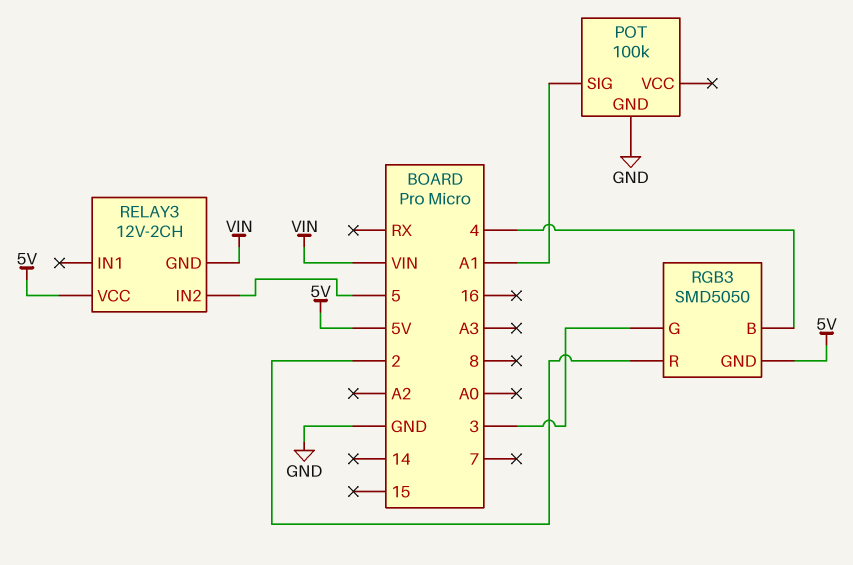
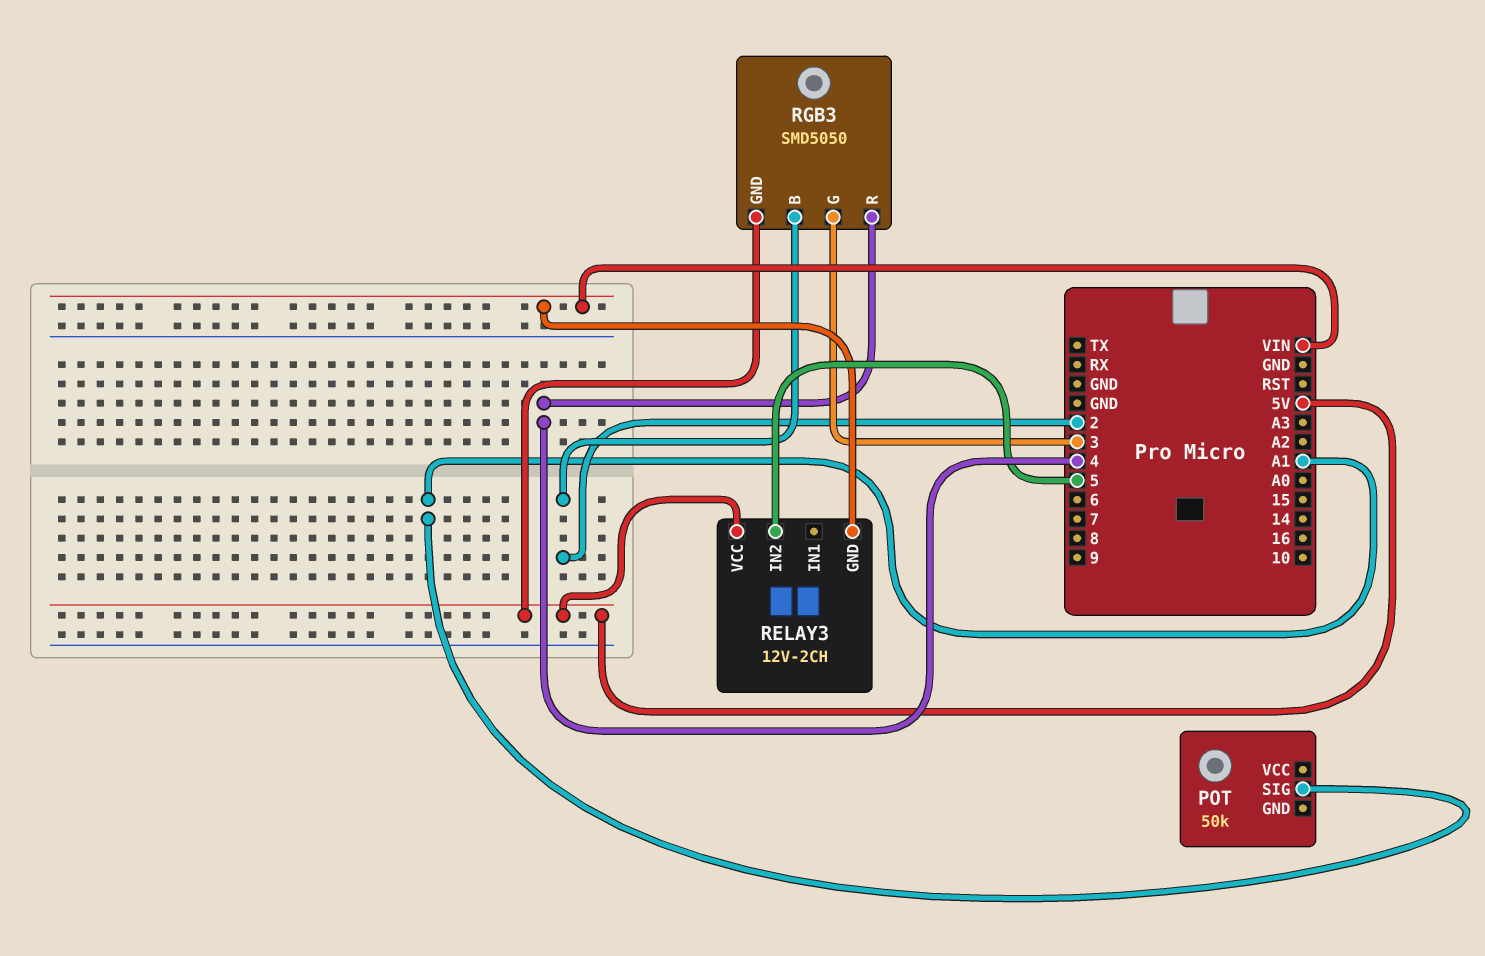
POT: 100k -> 50k
POT pin GND: GND -> none
RGB3 pin B: 4 -> 2
RGB3 pin R: 2 -> 4

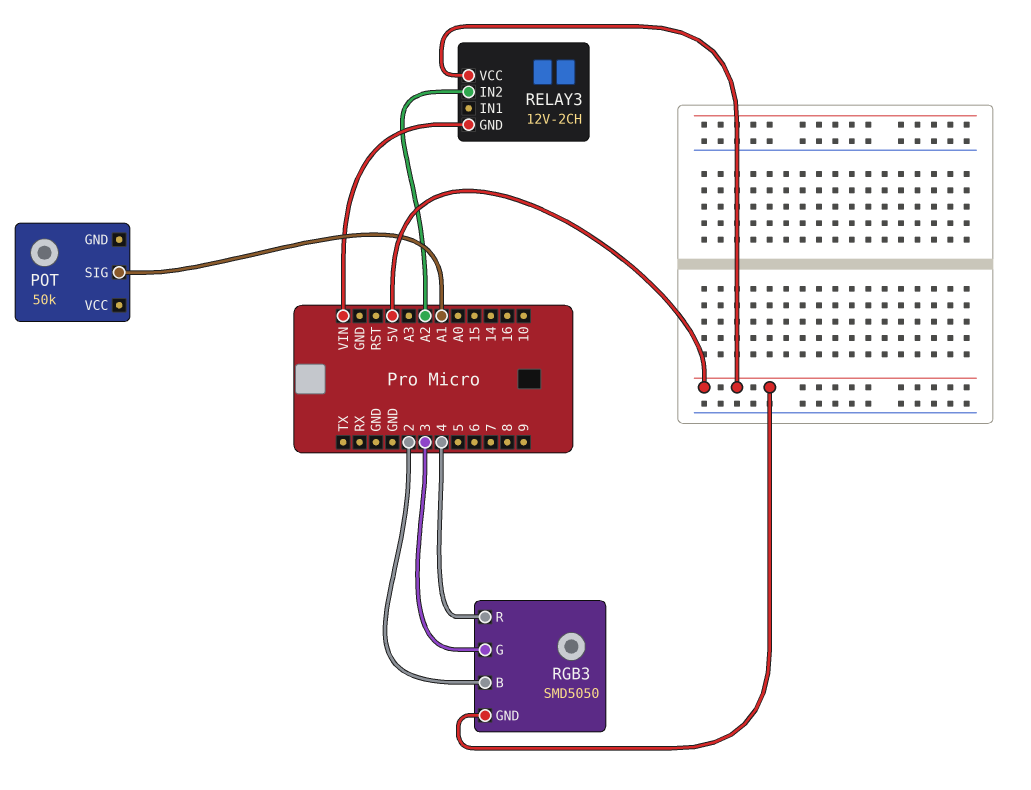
RELAY3 pin IN2: 5 -> A2

